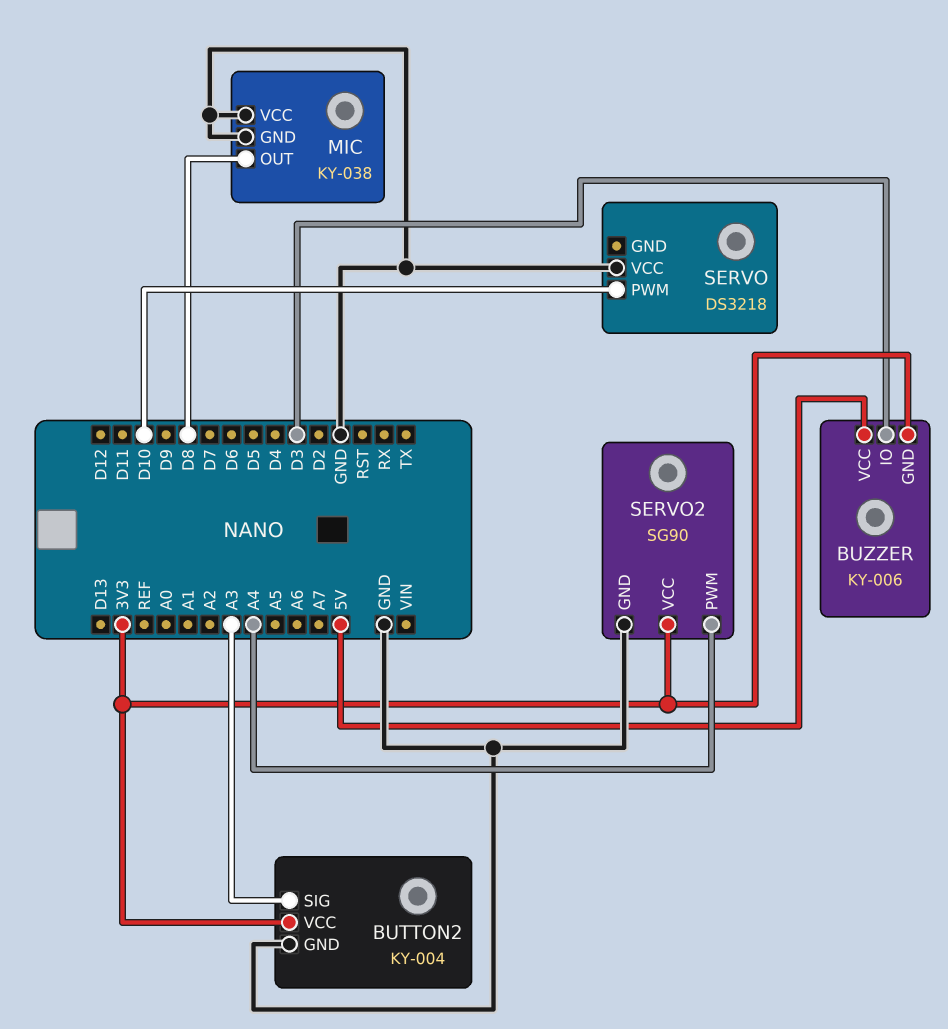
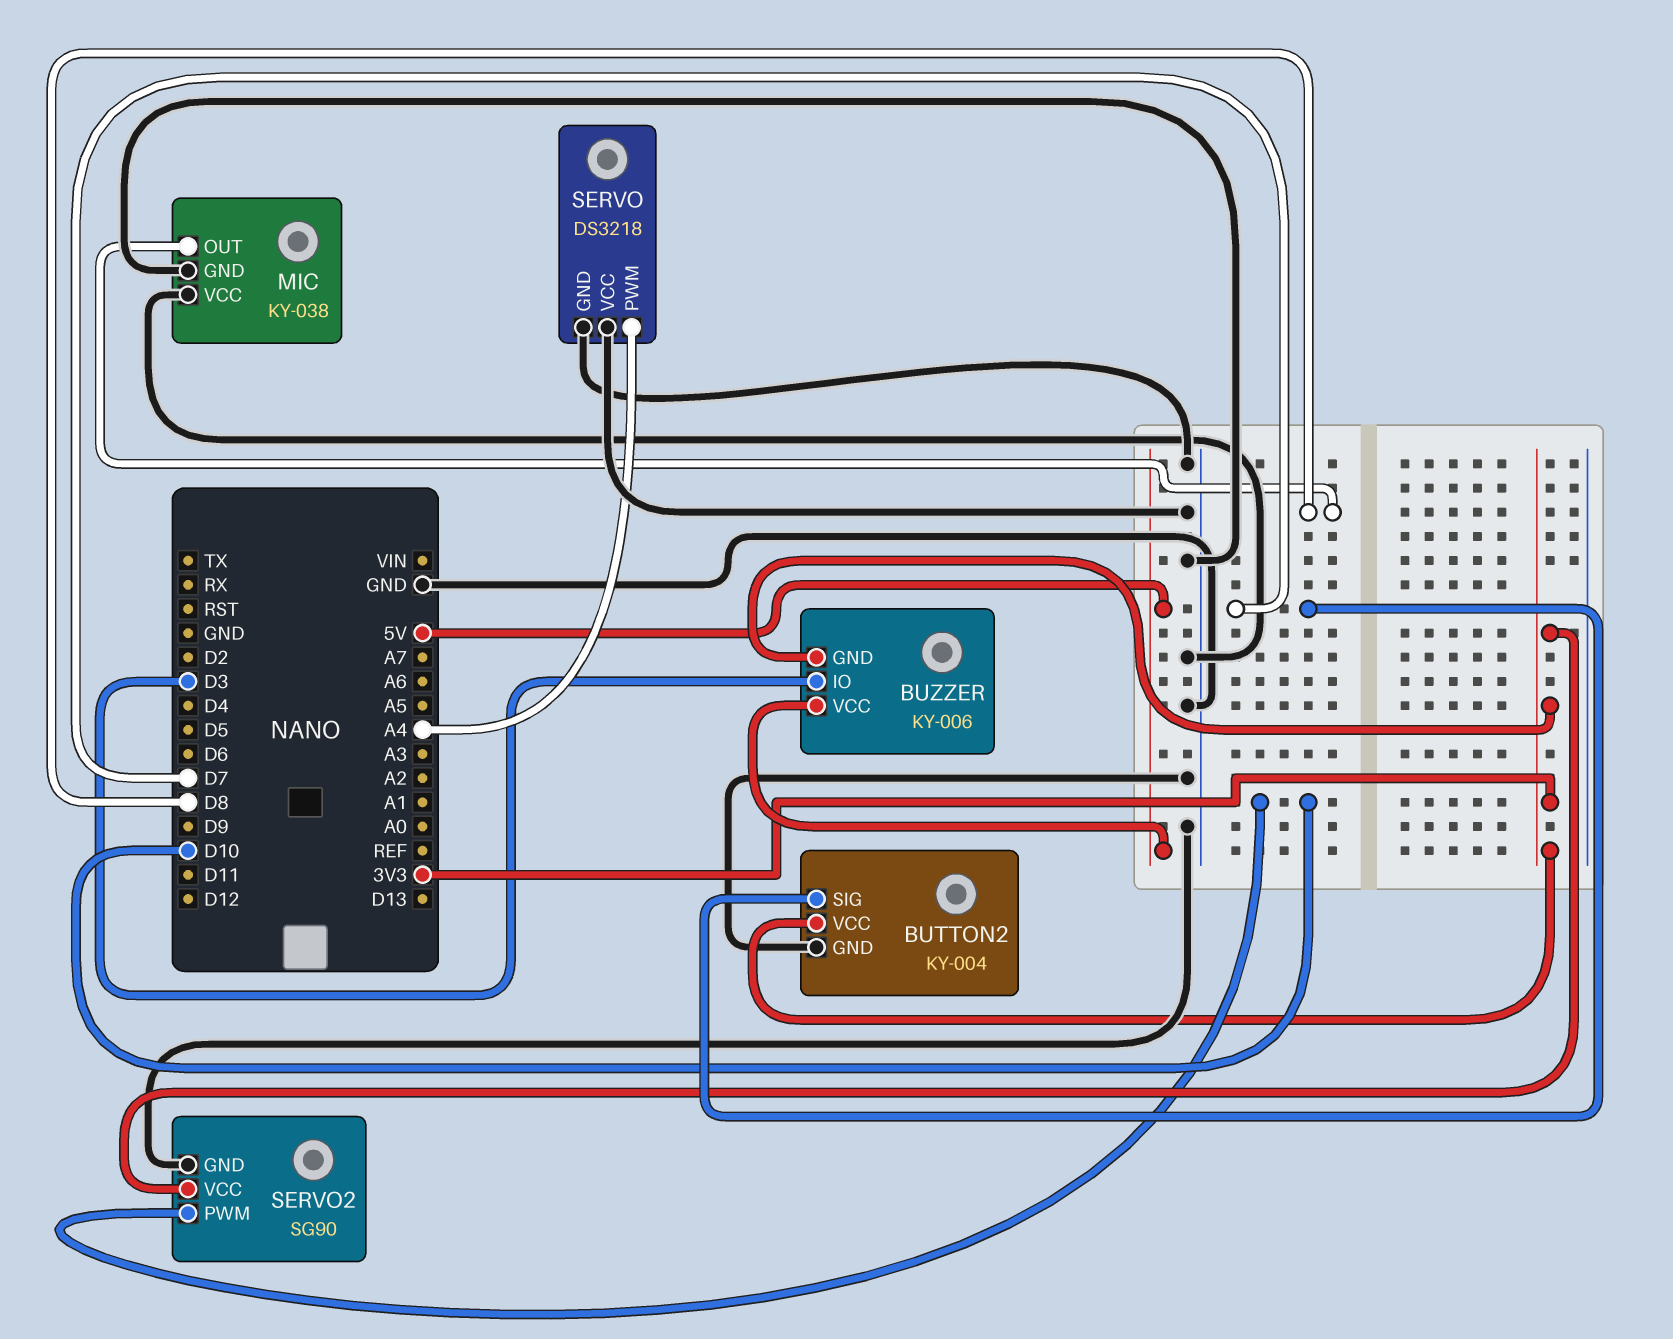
BUTTON2 pin SIG: A3 -> D7
SERVO pin GND: none -> GND
SERVO pin PWM: D10 -> A4
SERVO2 pin PWM: A4 -> D10

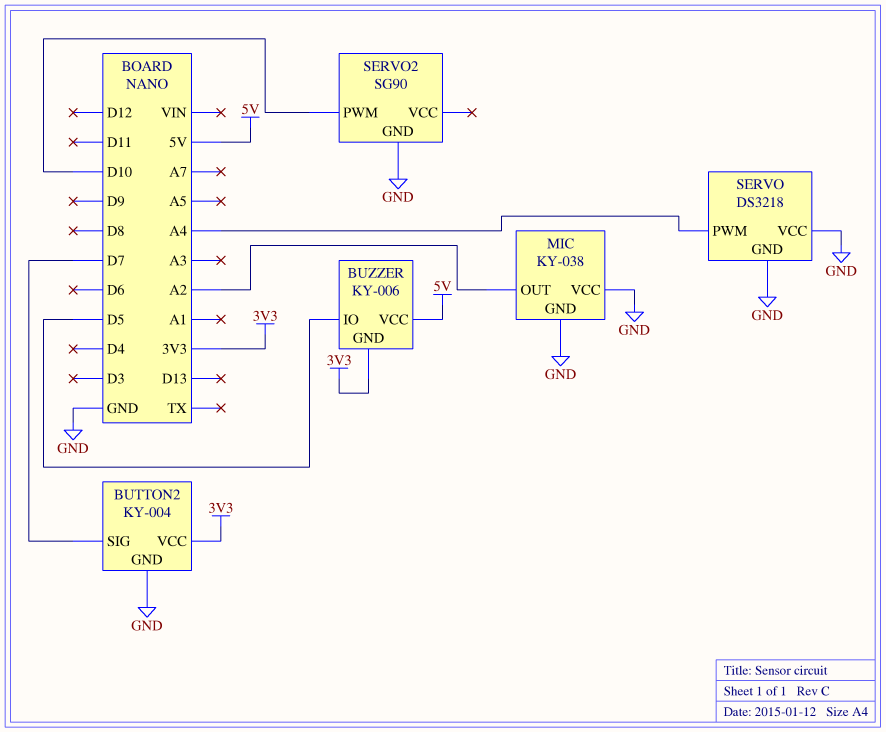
BUZZER pin IO: D3 -> D5
MIC pin OUT: D8 -> A2
SERVO2 pin VCC: 3V3 -> none

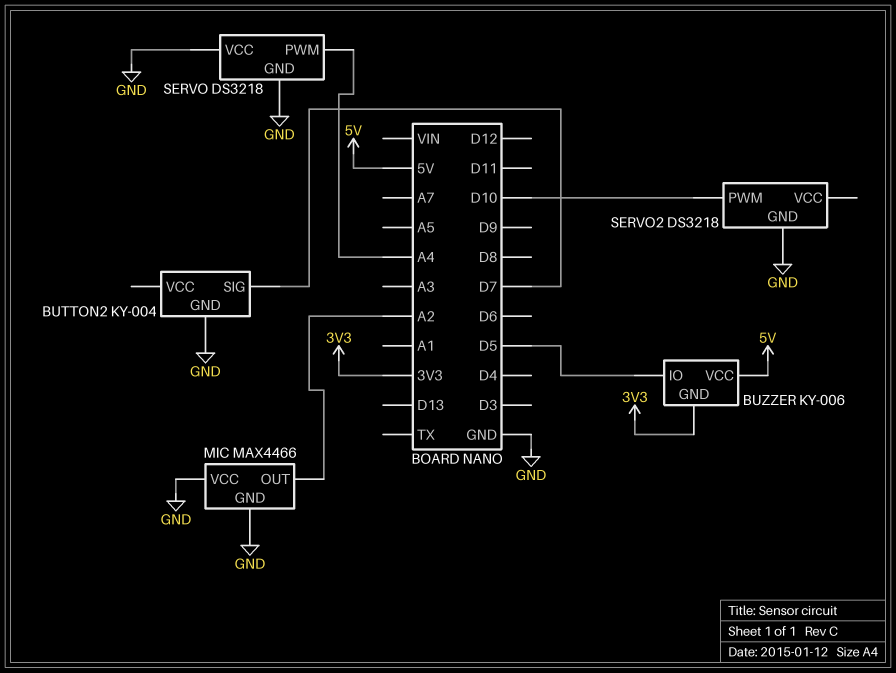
BUTTON2 pin VCC: 3V3 -> none
MIC: KY-038 -> MAX4466
SERVO2: SG90 -> DS3218

